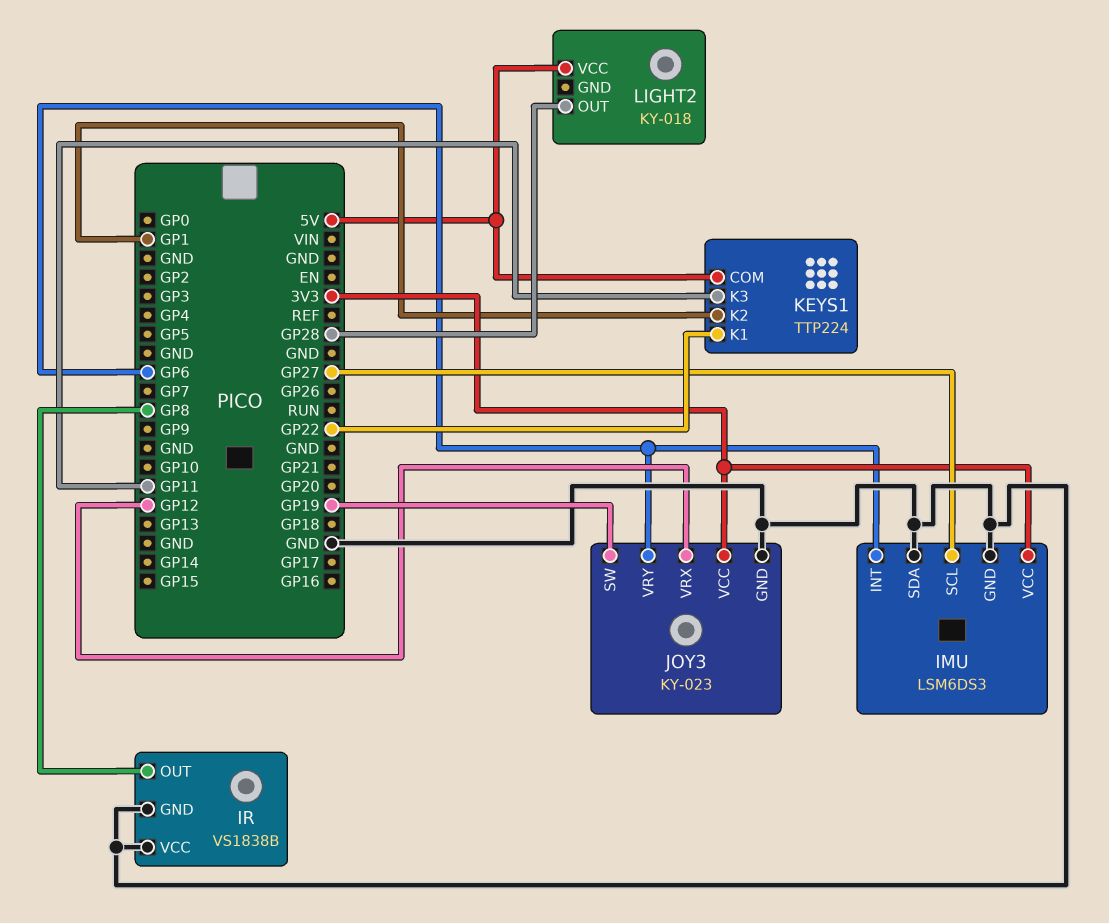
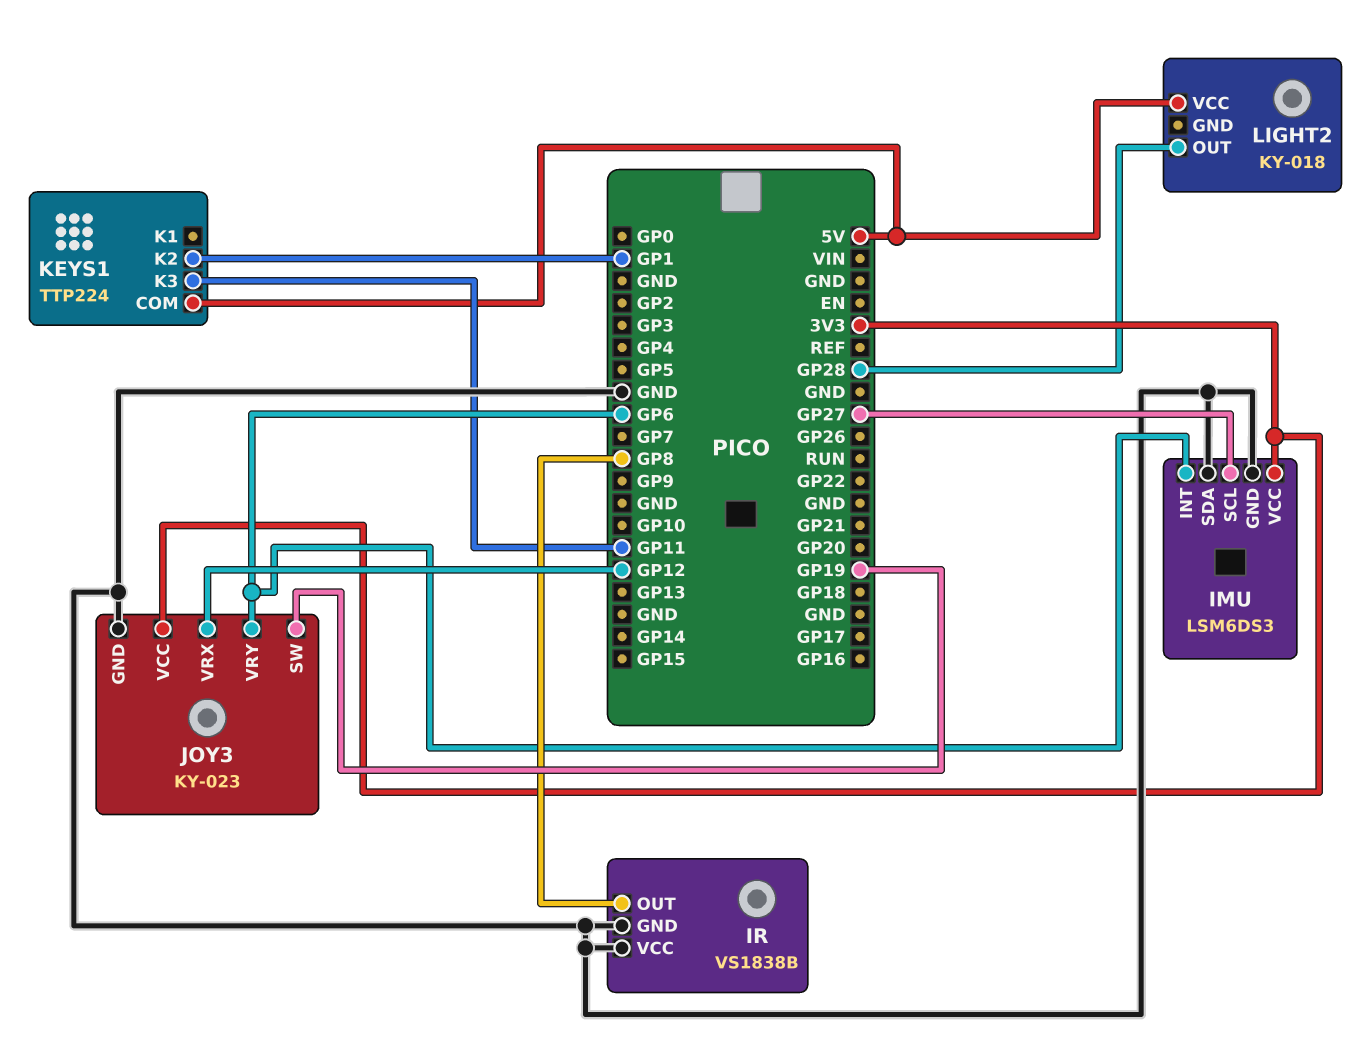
KEYS1 pin K1: GP22 -> none

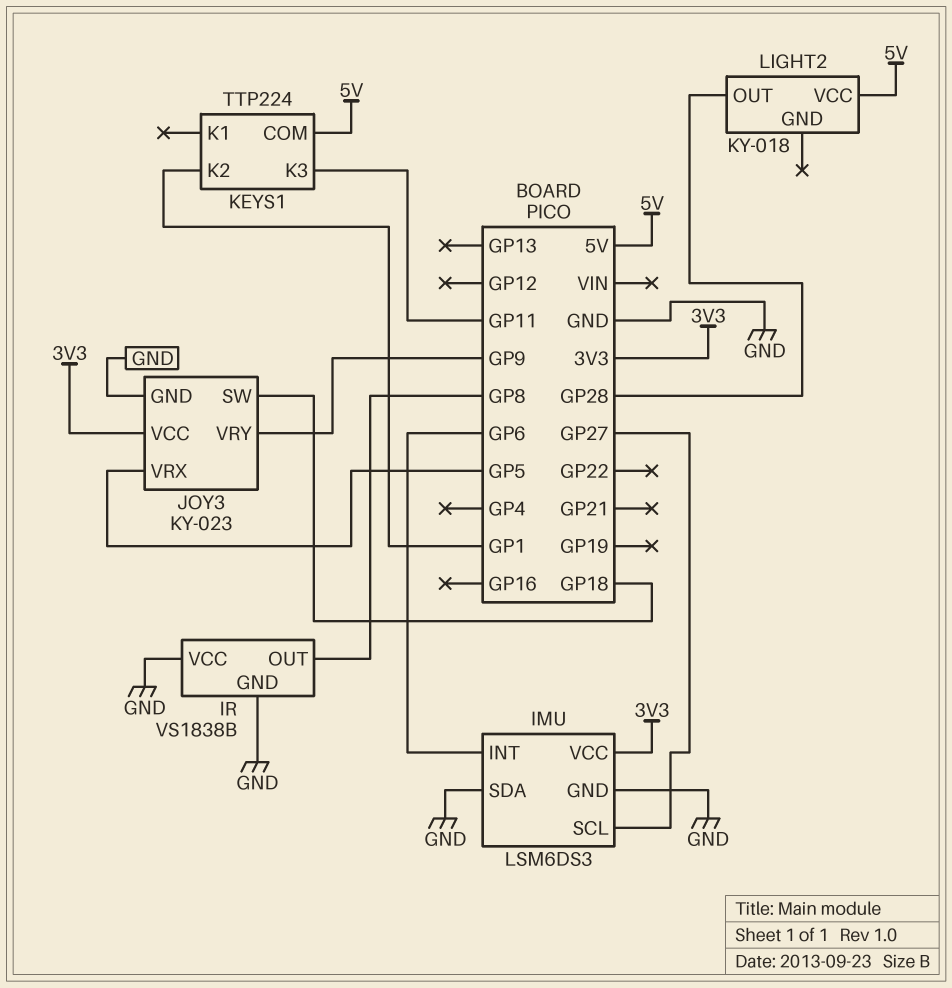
JOY3 pin SW: GP19 -> GP18
JOY3 pin VRX: GP12 -> GP5
JOY3 pin VRY: GP6 -> GP9

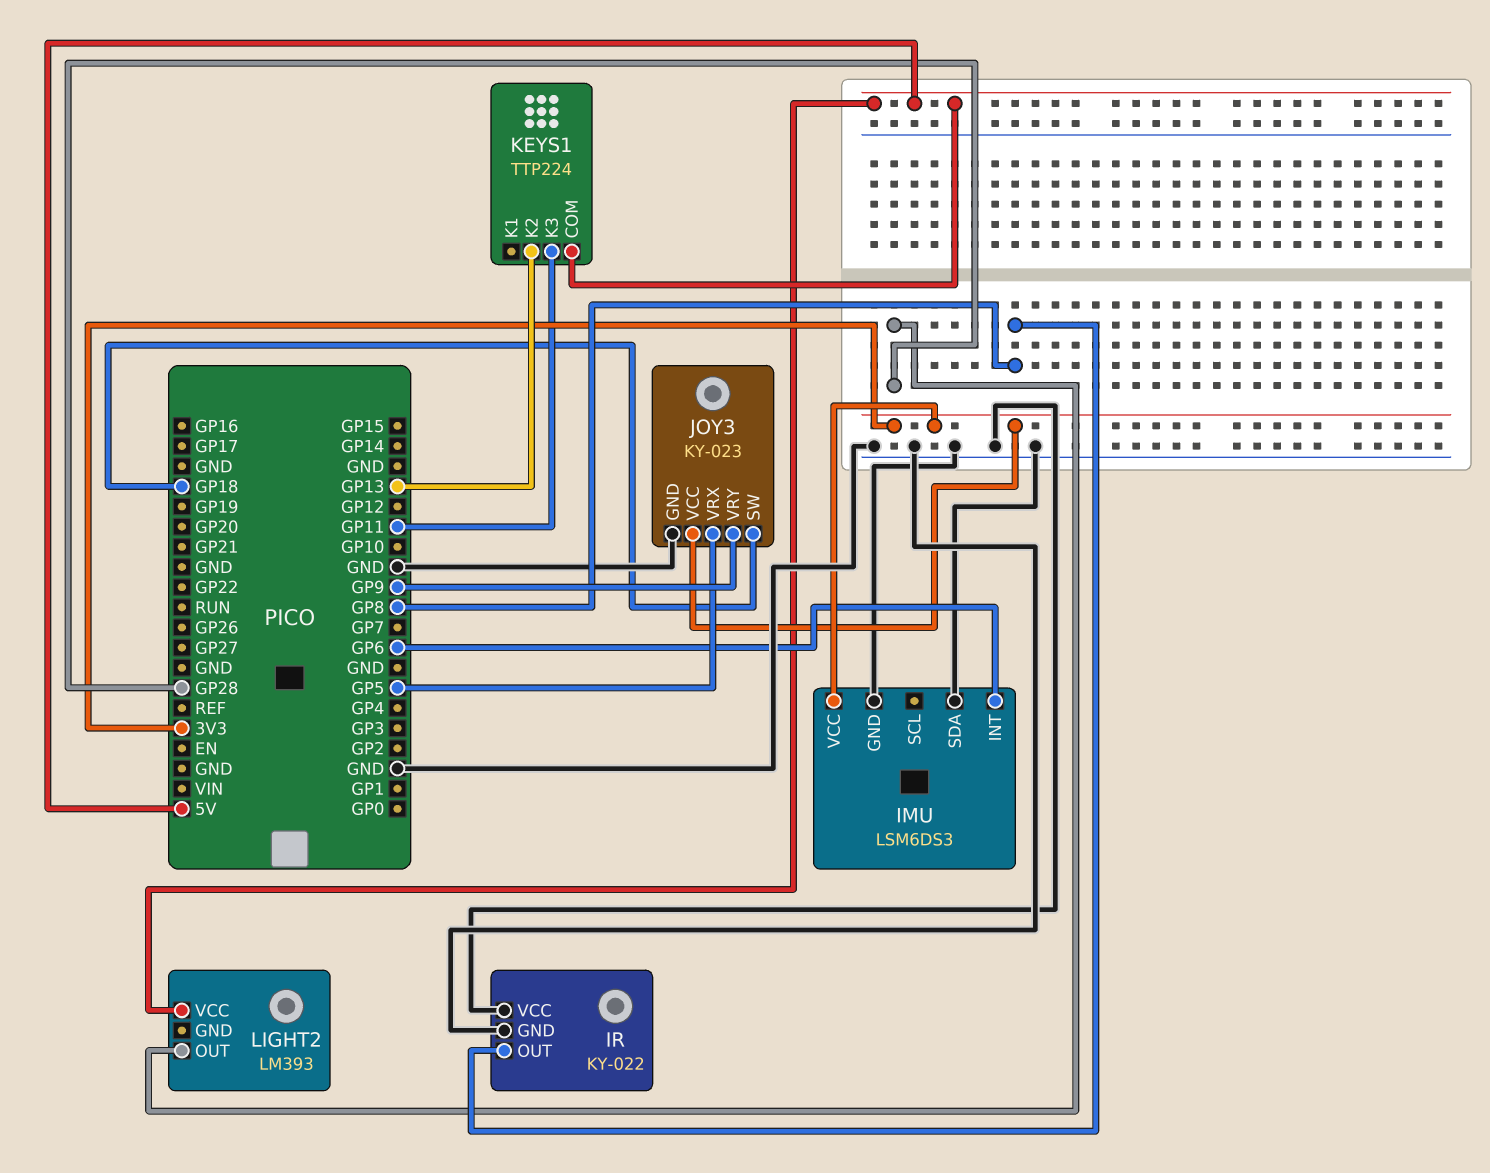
IMU pin SCL: GP27 -> none
IR: VS1838B -> KY-022
KEYS1 pin K2: GP1 -> GP13
LIGHT2: KY-018 -> LM393

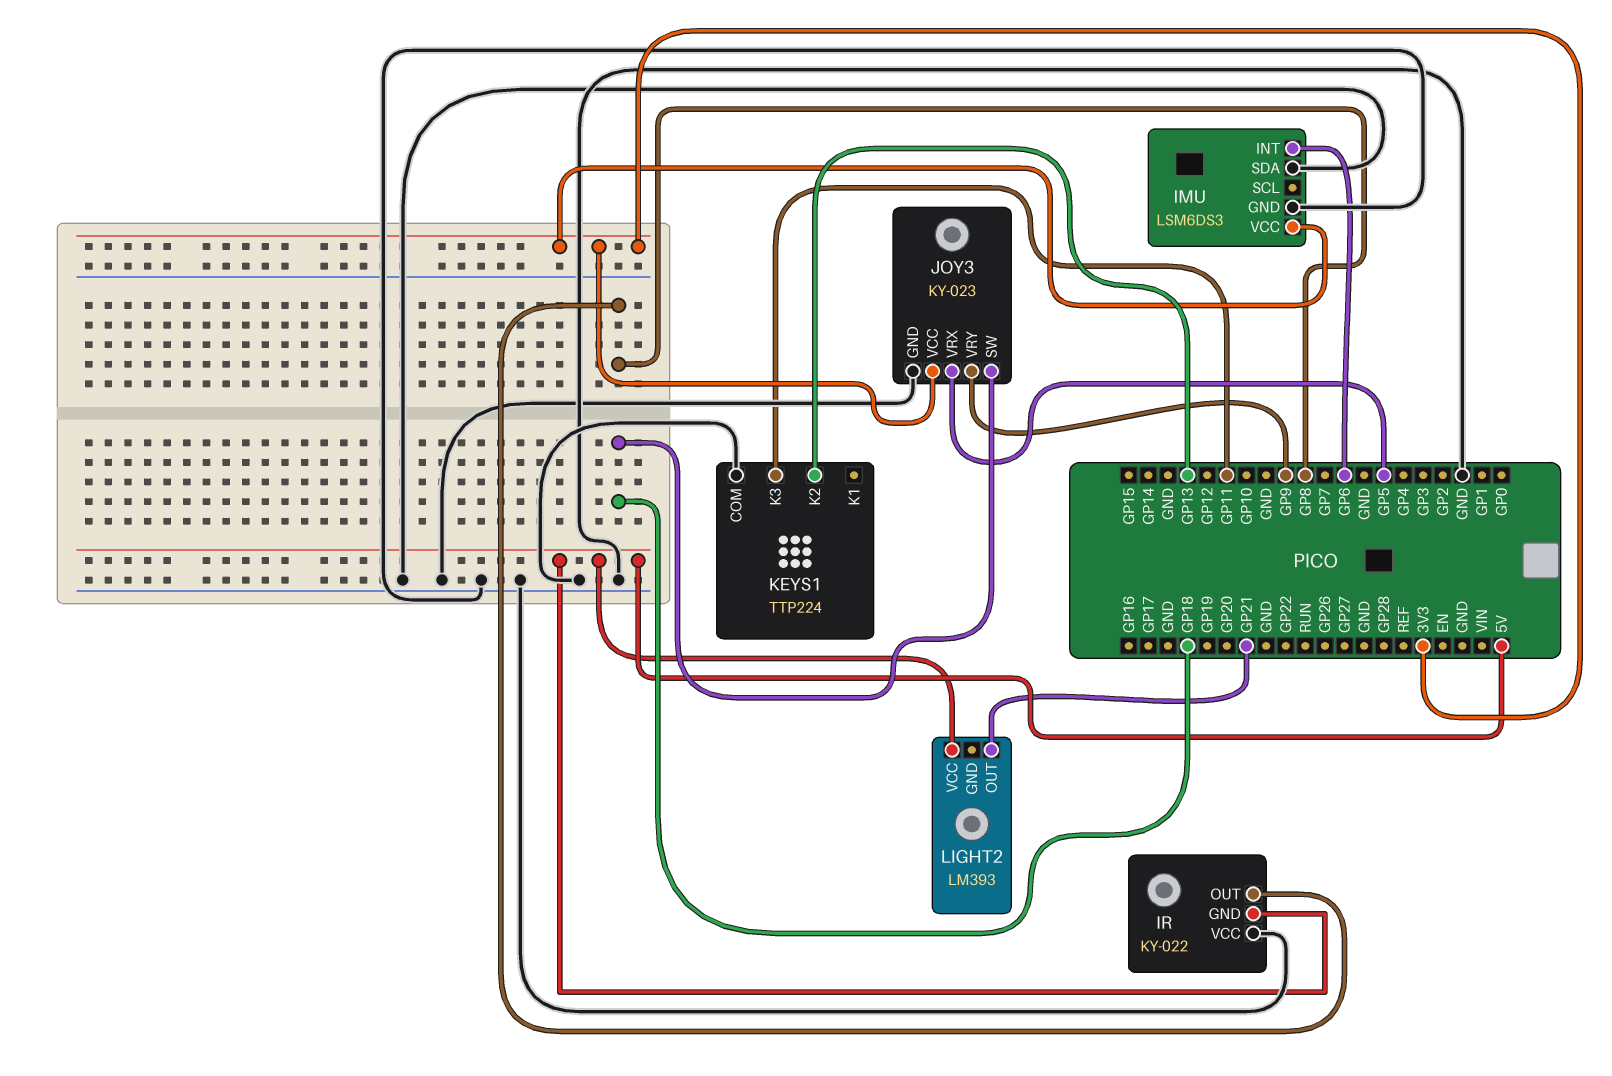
IR pin GND: GND -> 5V
KEYS1 pin COM: 5V -> GND
LIGHT2 pin OUT: GP28 -> GP21

